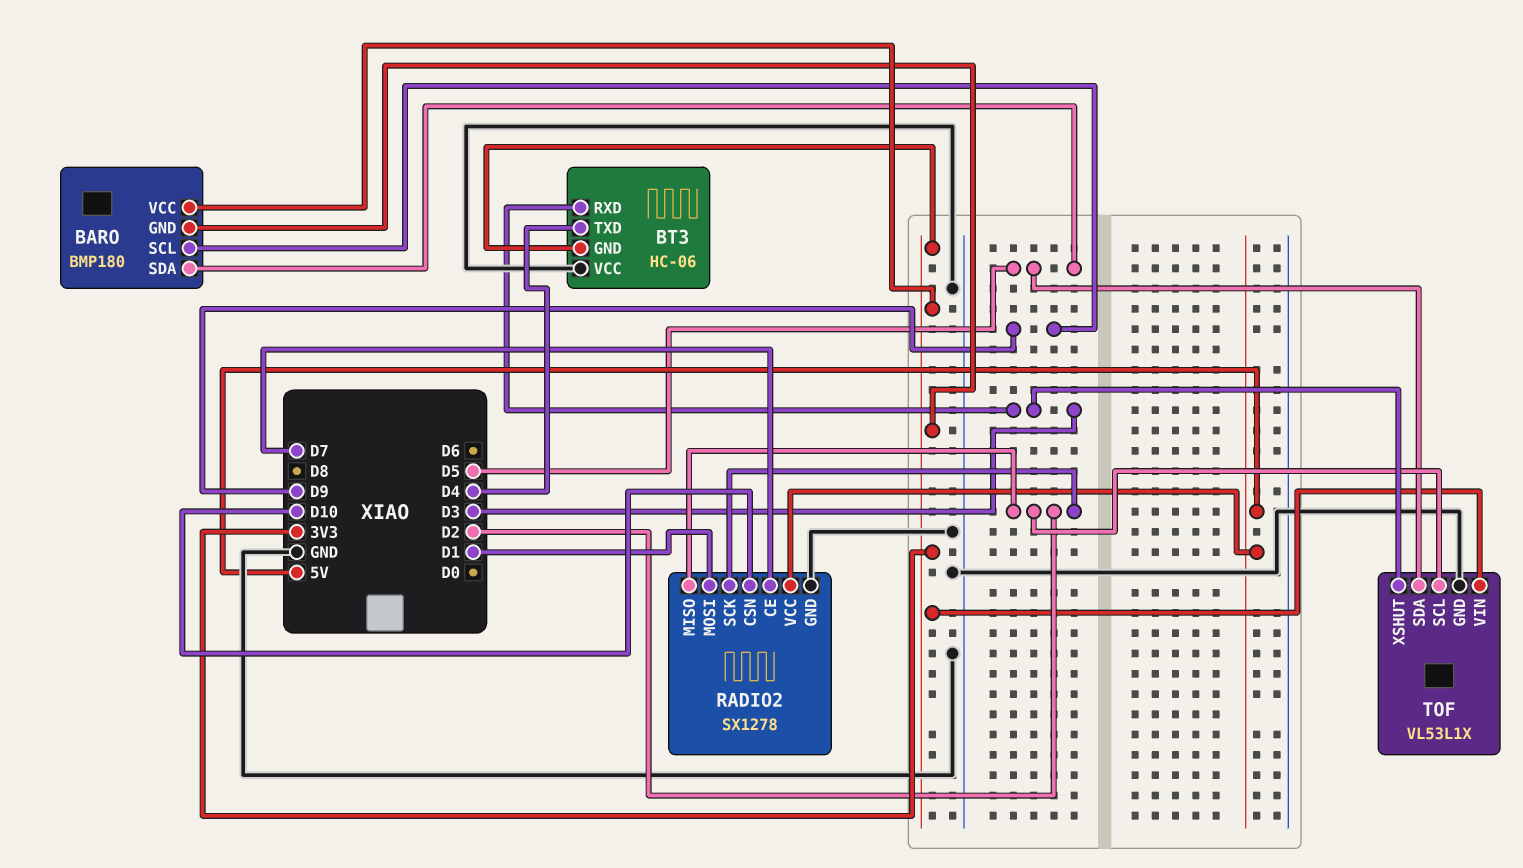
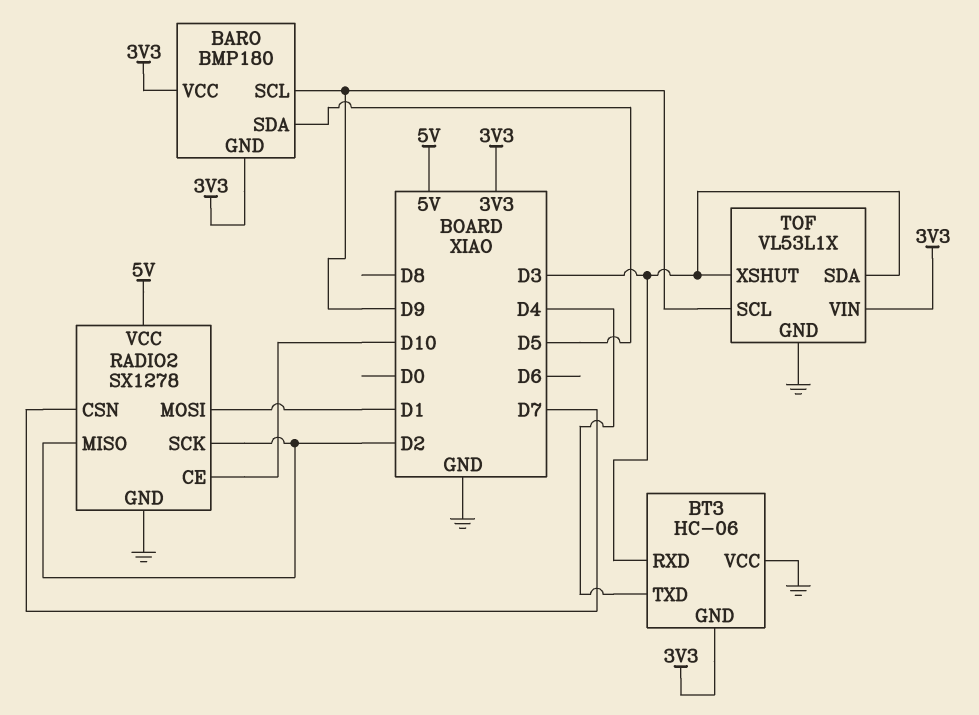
RADIO2 pin CE: D7 -> D10
RADIO2 pin CSN: D10 -> D7
TOF pin SCL: D2 -> D9
TOF pin SDA: D5 -> D3

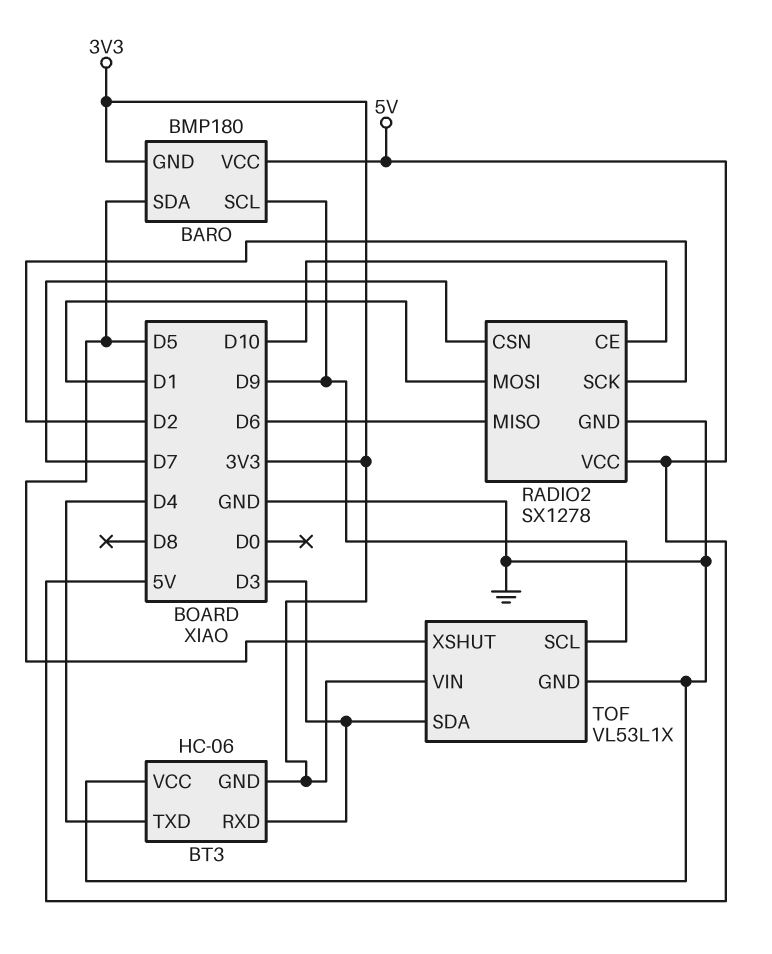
BARO pin VCC: 3V3 -> 5V
RADIO2 pin MISO: D2 -> D6
TOF pin XSHUT: D3 -> D5

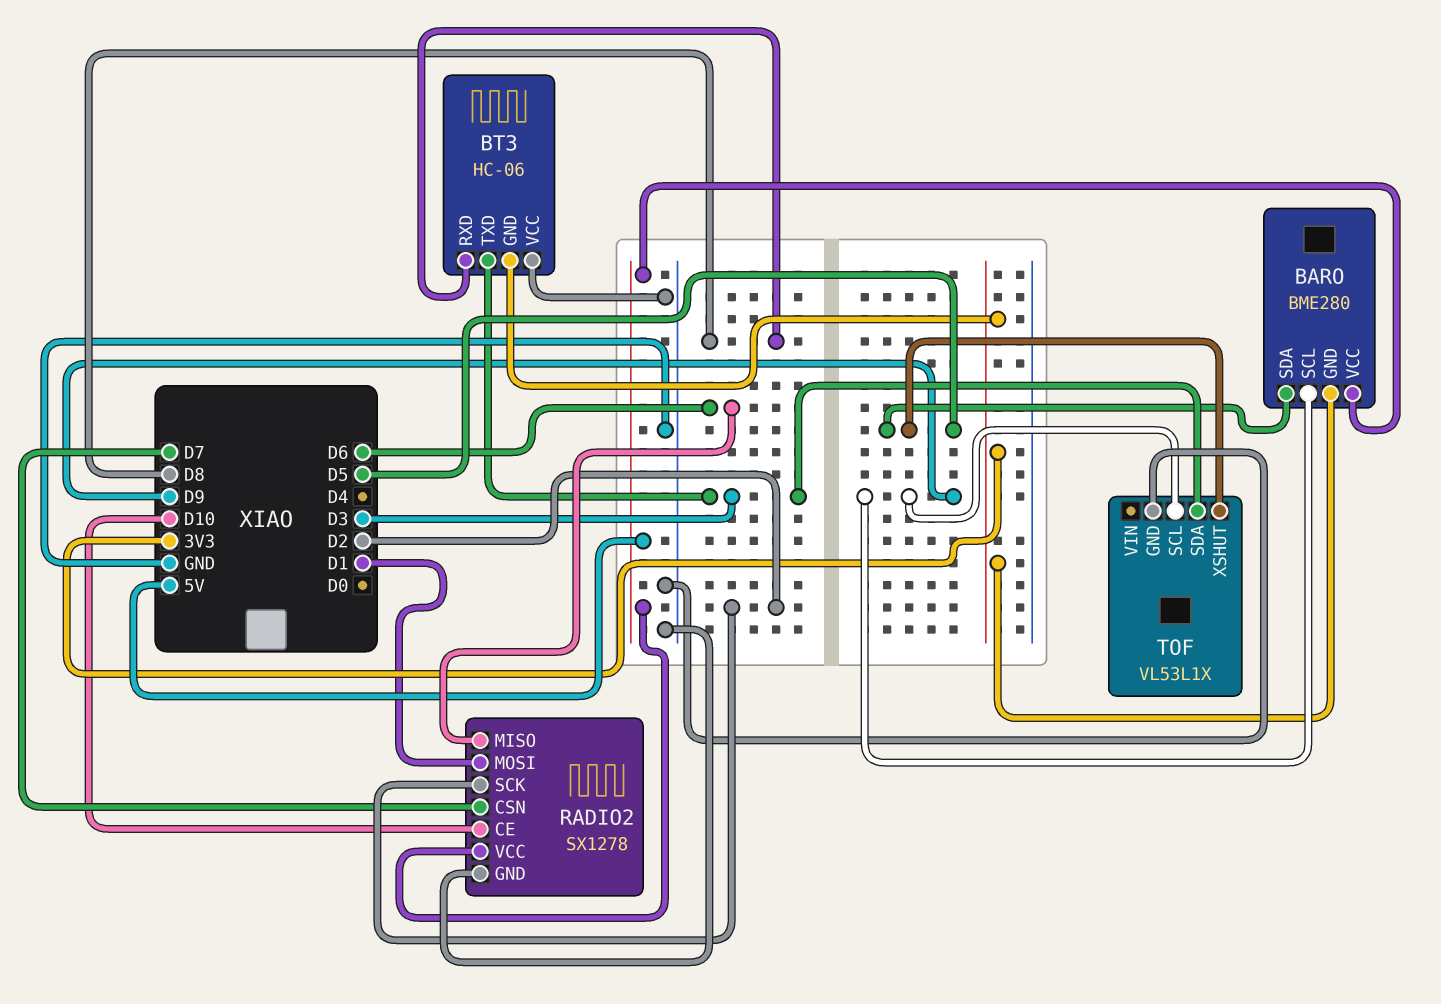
BARO: BMP180 -> BME280
BT3 pin RXD: D3 -> D8
BT3 pin TXD: D4 -> D3
TOF pin VIN: 3V3 -> none

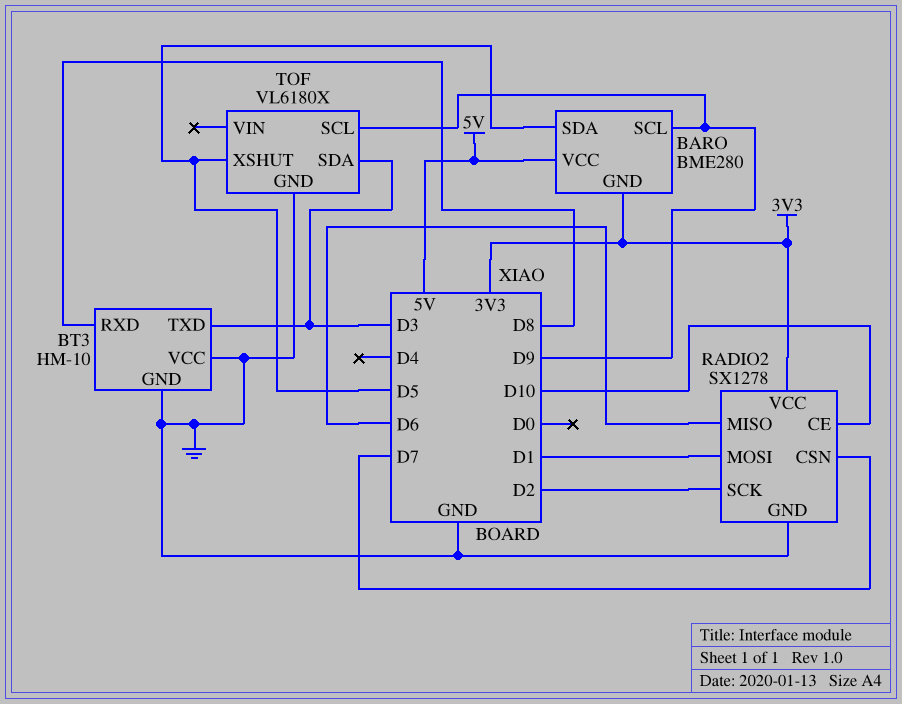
BT3: HC-06 -> HM-10
BT3 pin GND: 3V3 -> GND
RADIO2 pin VCC: 5V -> 3V3
TOF: VL53L1X -> VL6180X

